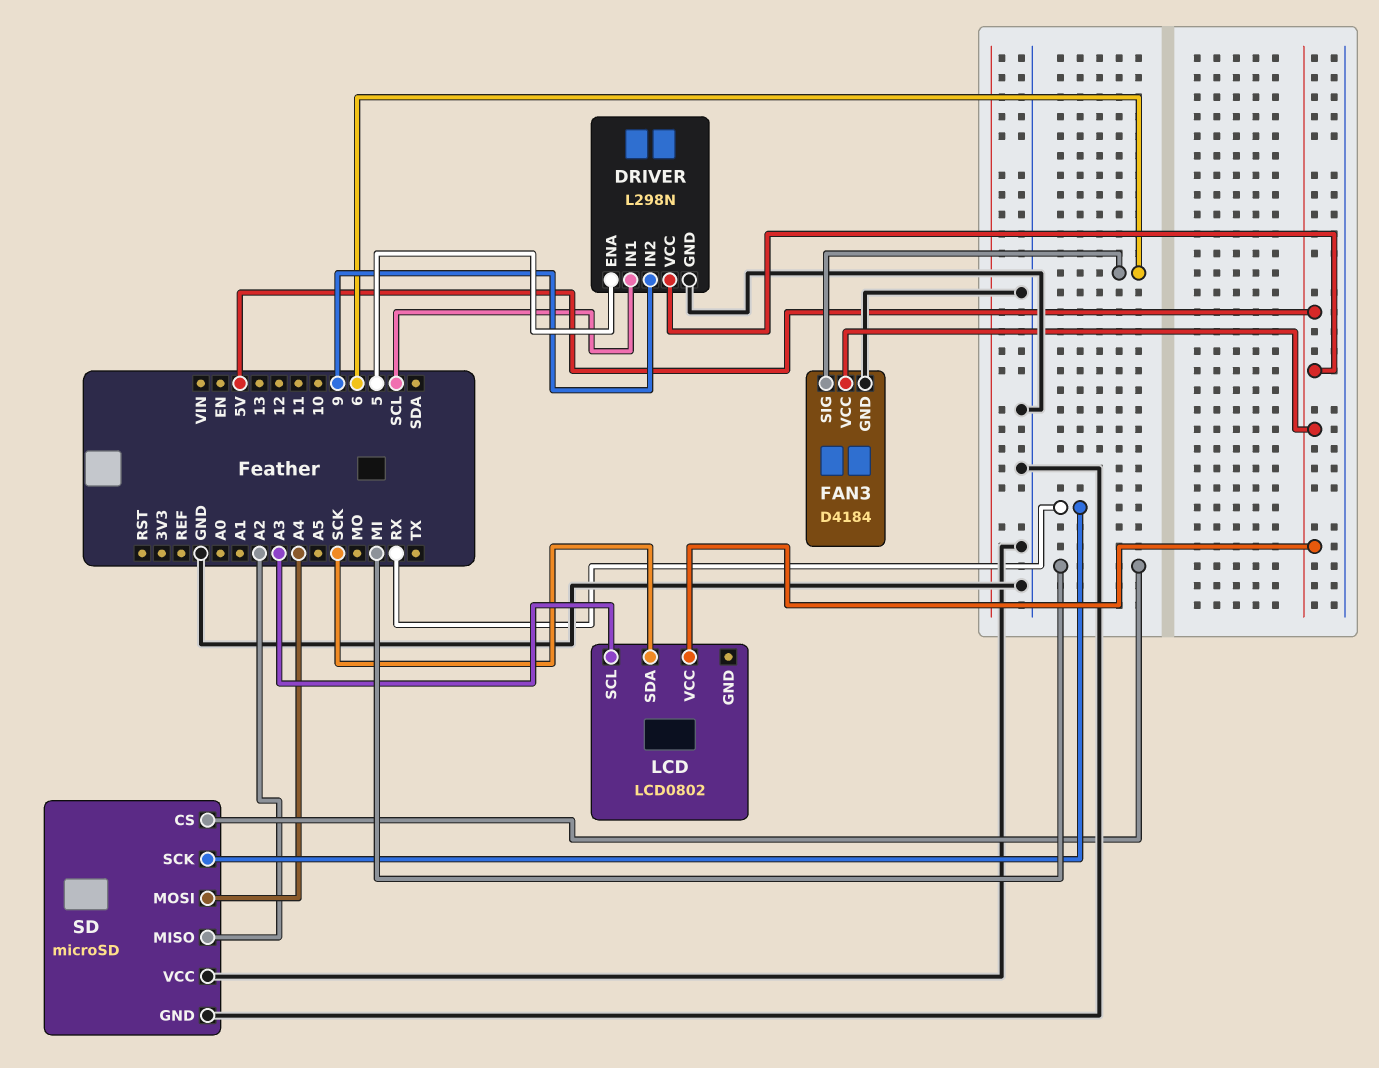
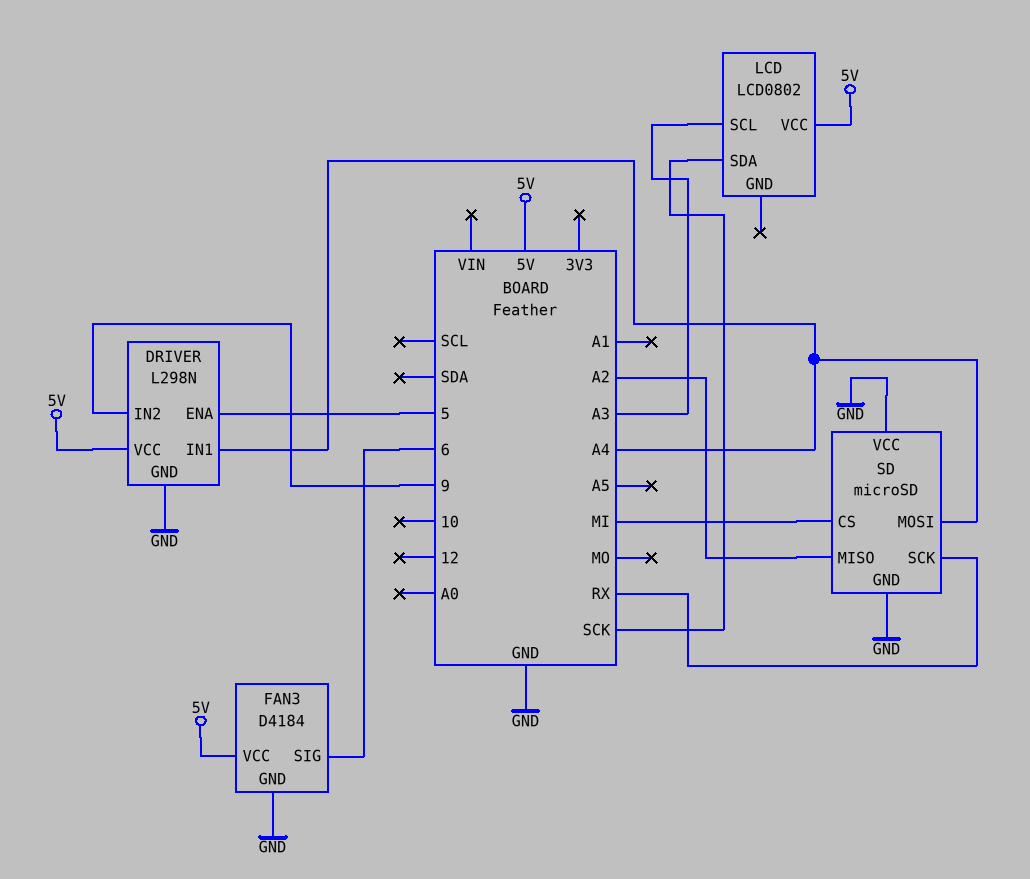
DRIVER pin IN1: SCL -> A4

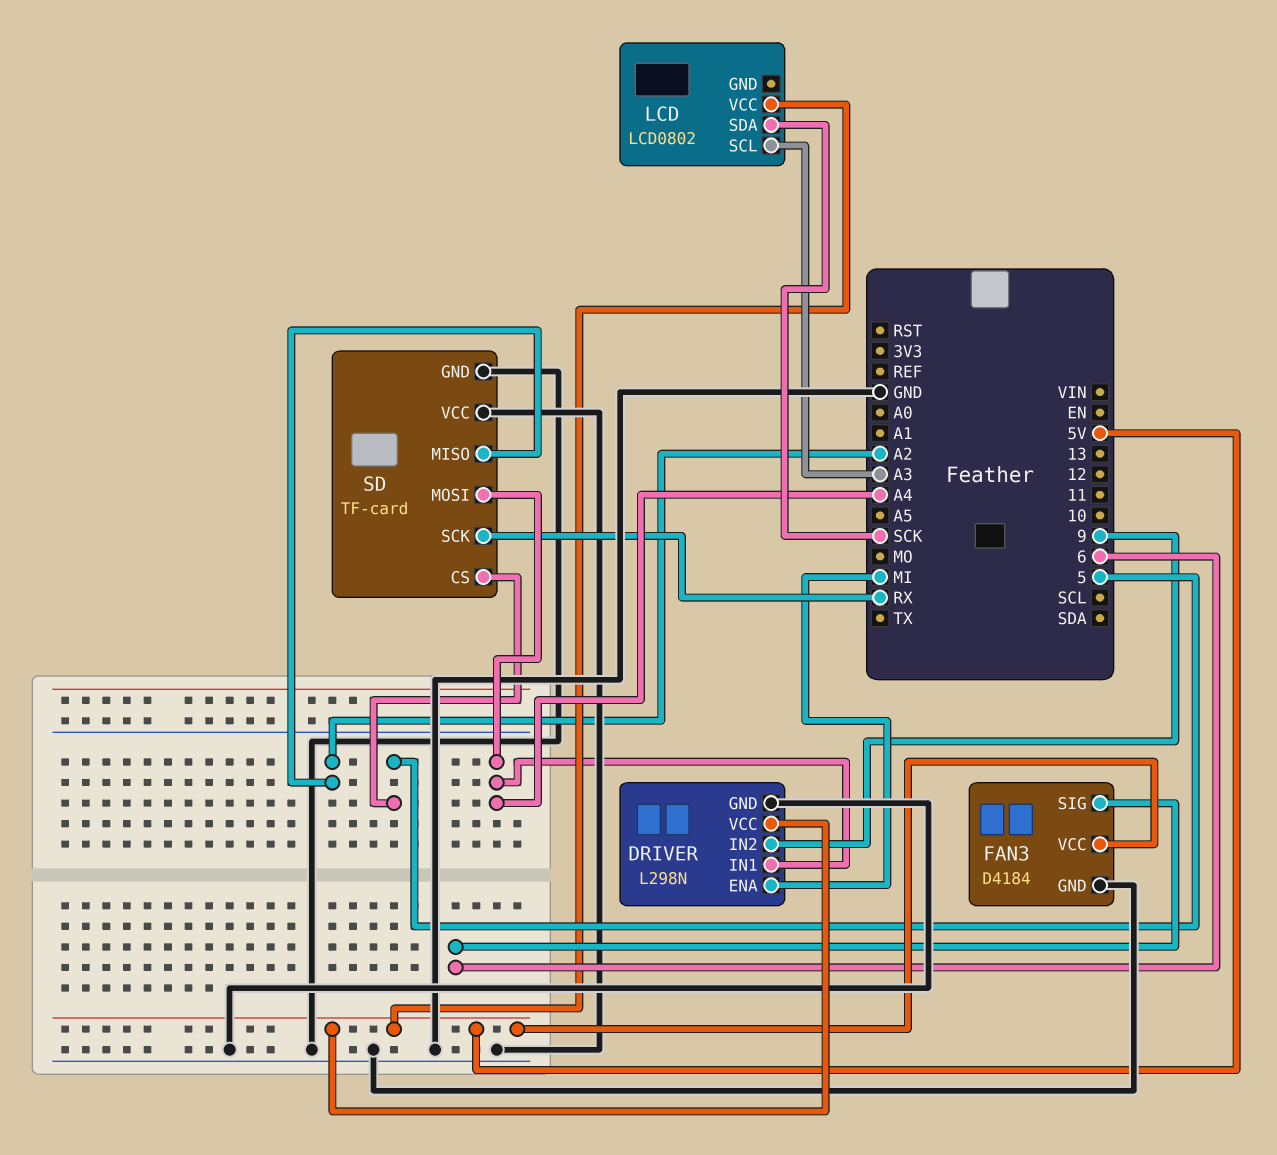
DRIVER pin ENA: 5 -> MI
SD: microSD -> TF-card
SD pin CS: MI -> 5

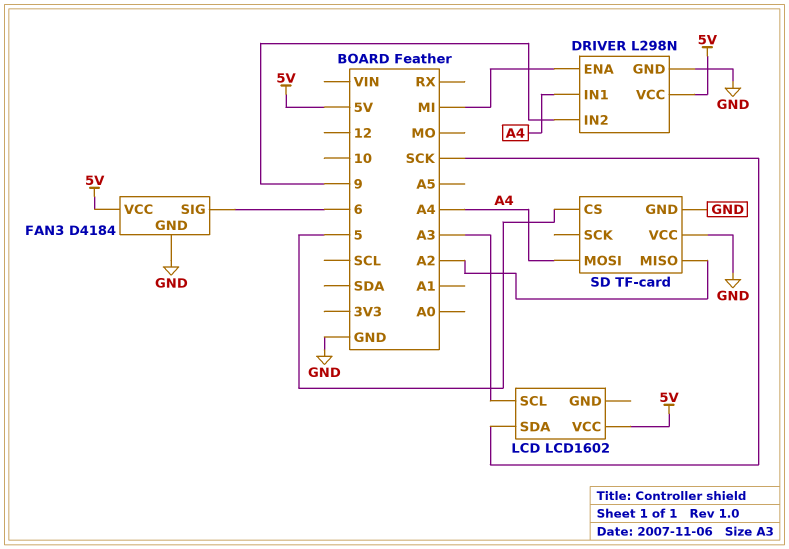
LCD: LCD0802 -> LCD1602
SD pin SCK: RX -> none

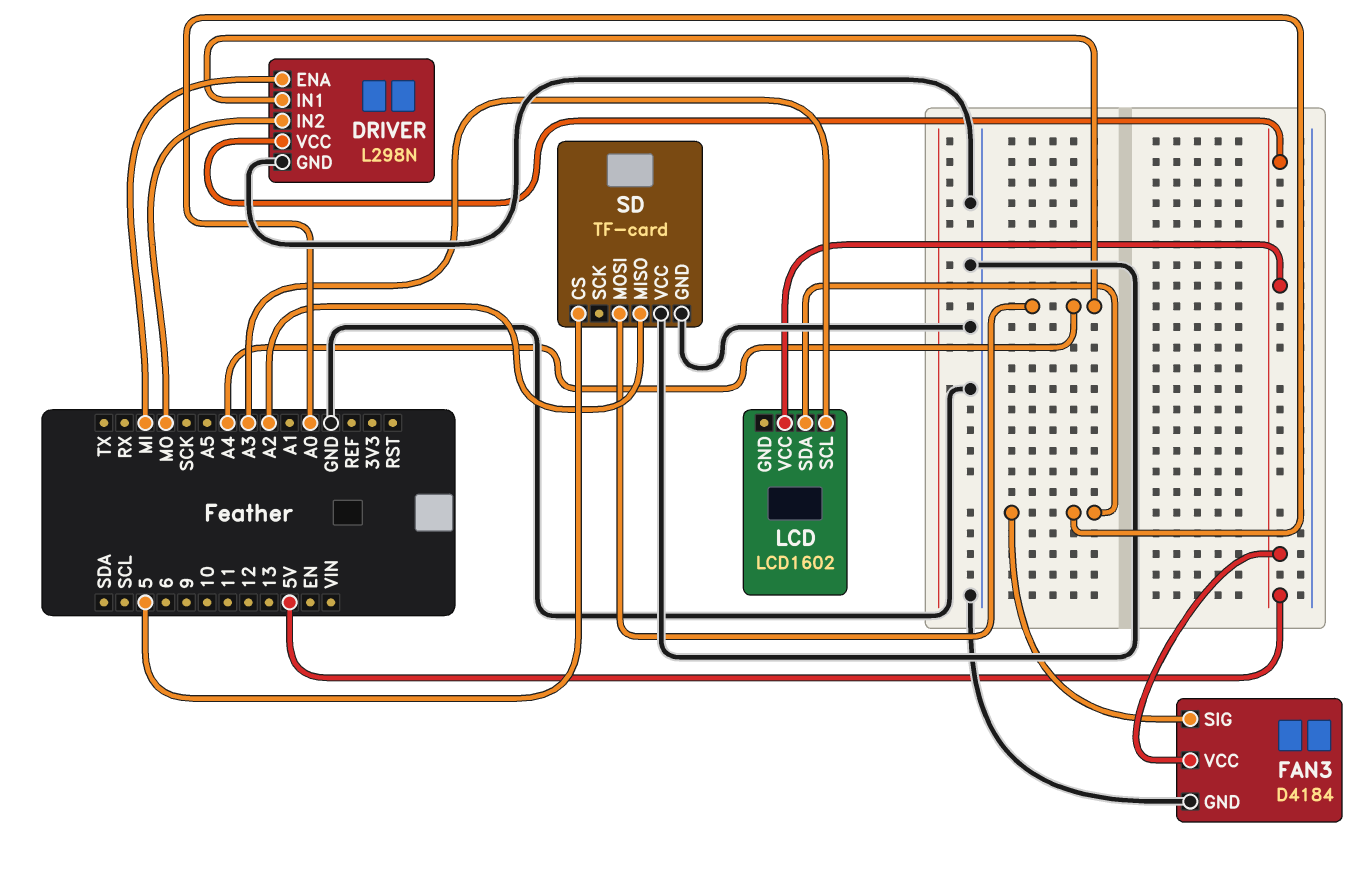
DRIVER pin IN2: 9 -> MO
FAN3 pin SIG: 6 -> A0
LCD pin SDA: SCK -> A0

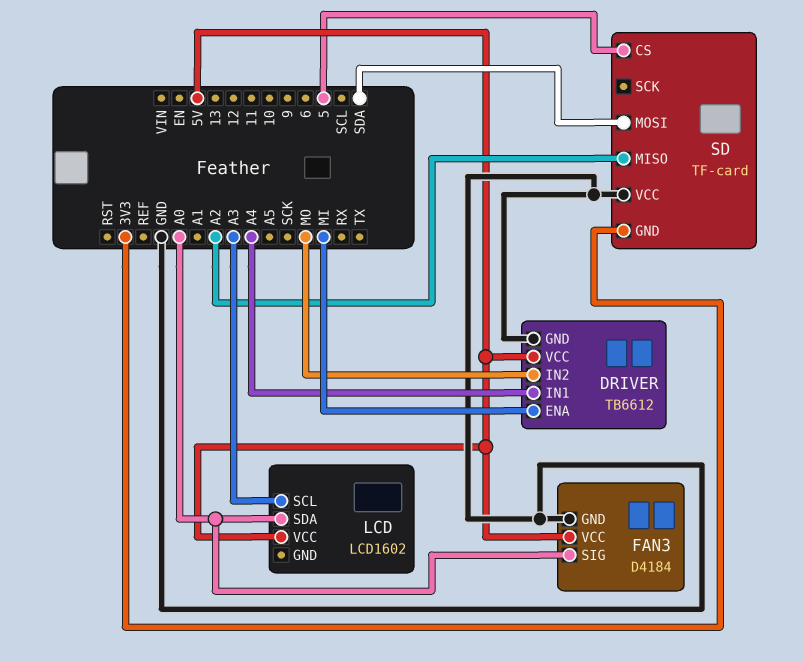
DRIVER: L298N -> TB6612
SD pin GND: GND -> 3V3
SD pin MOSI: A4 -> SDA

